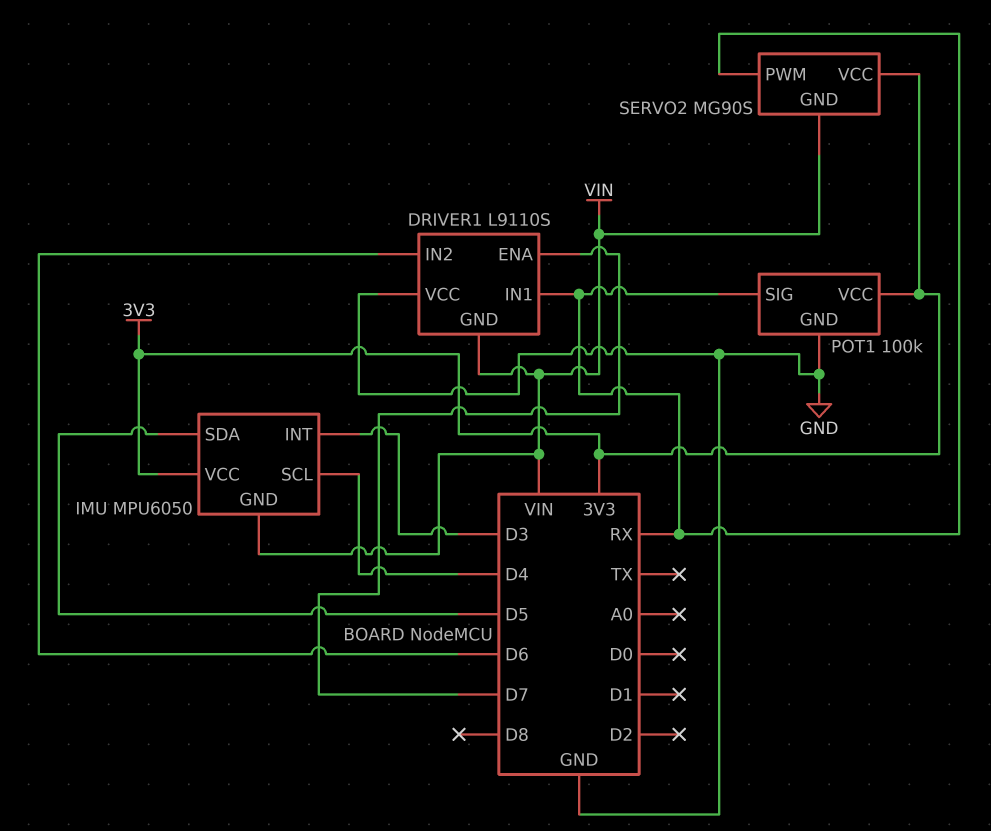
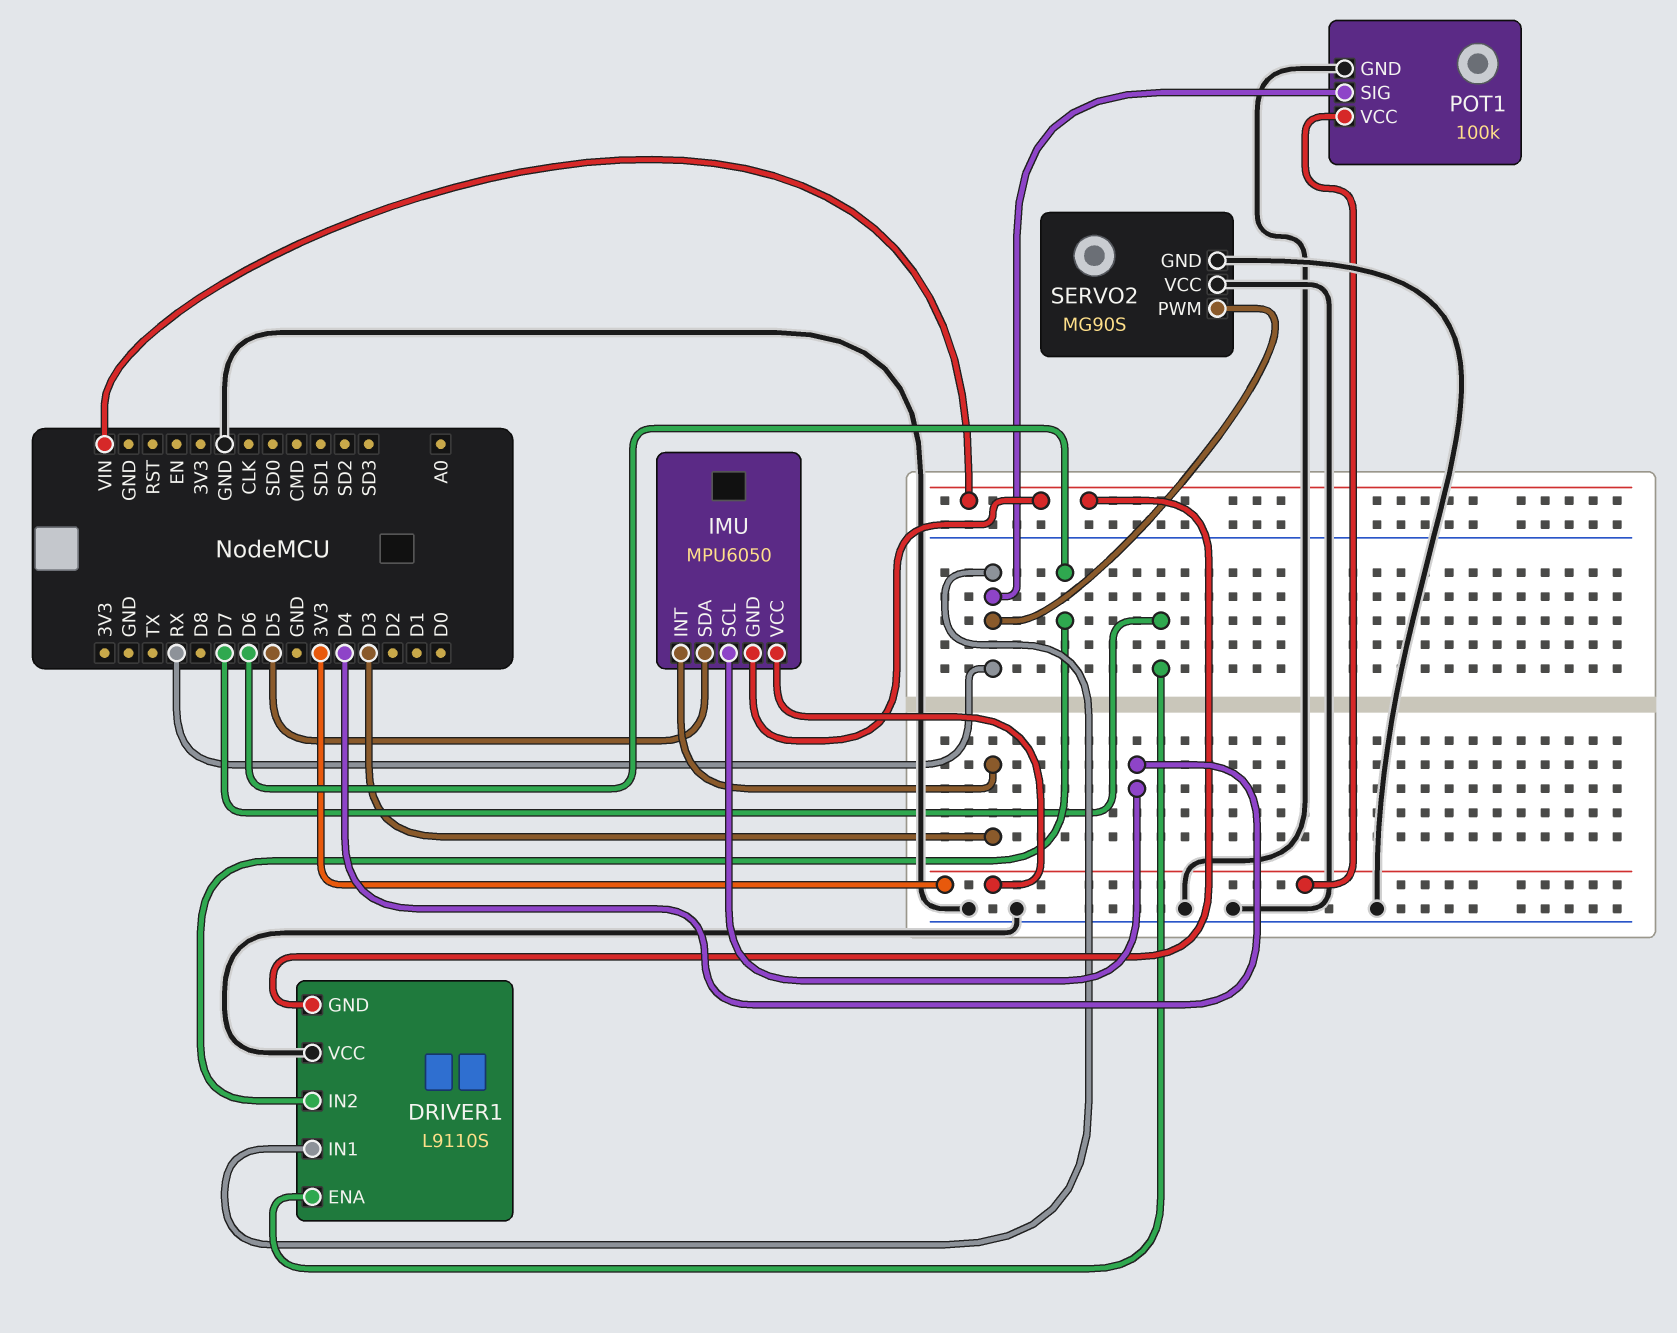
SERVO2 pin GND: VIN -> GND
SERVO2 pin VCC: 3V3 -> GND

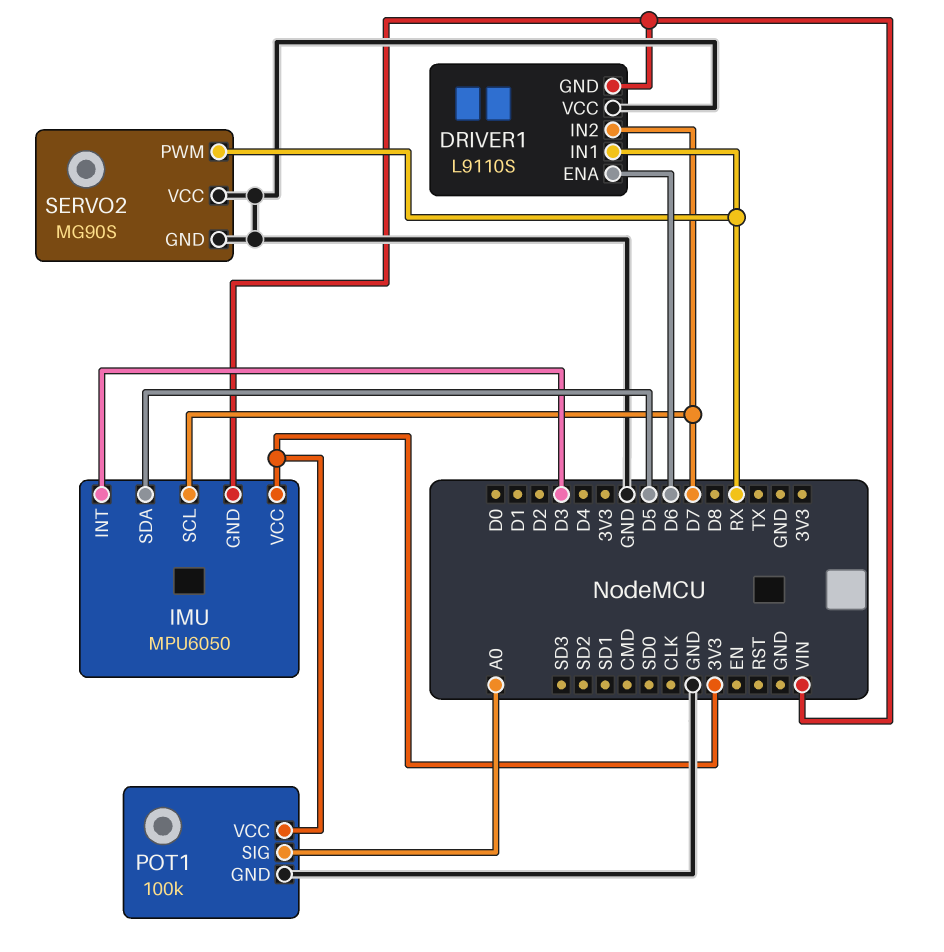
DRIVER1 pin ENA: D7 -> D6
DRIVER1 pin IN2: D6 -> D7
IMU pin SCL: D4 -> D7
POT1 pin SIG: RX -> A0

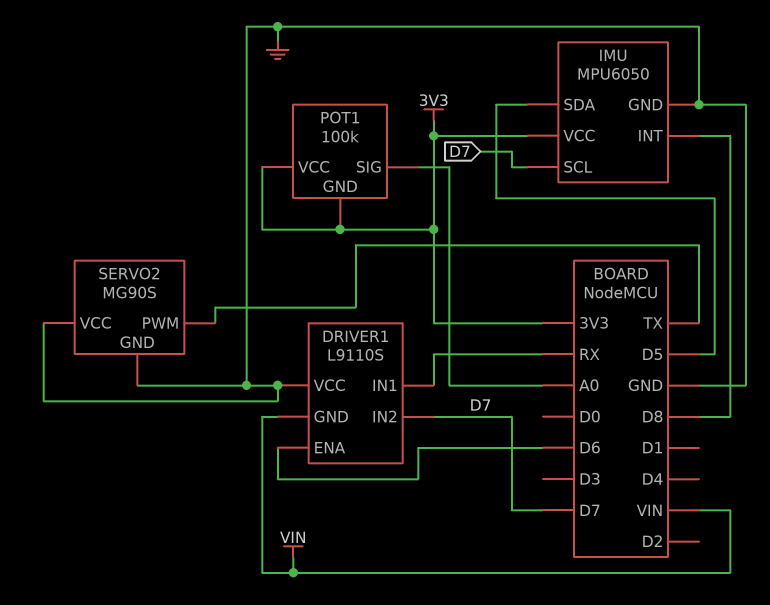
IMU pin GND: VIN -> GND
IMU pin INT: D3 -> D8
POT1 pin GND: GND -> 3V3
SERVO2 pin PWM: RX -> TX

